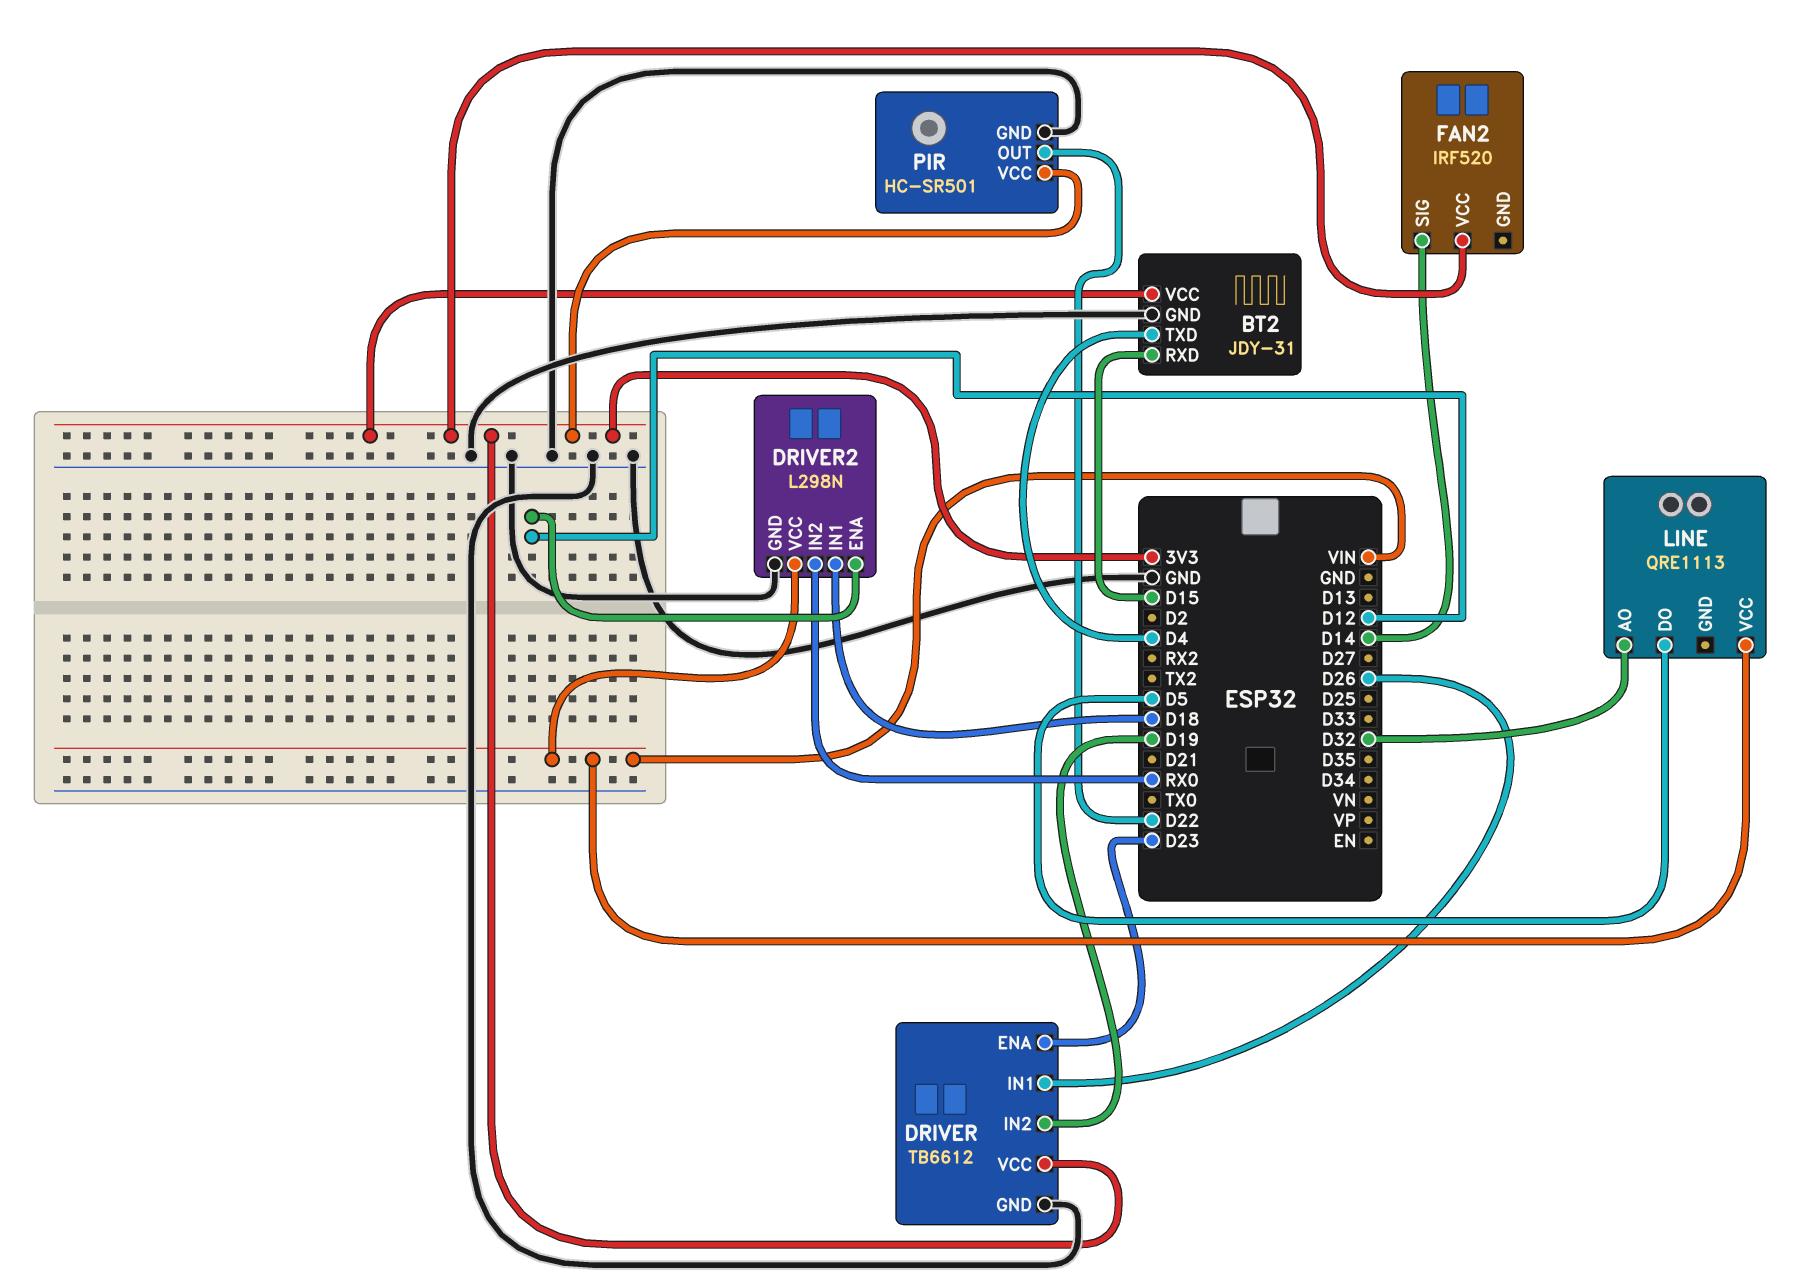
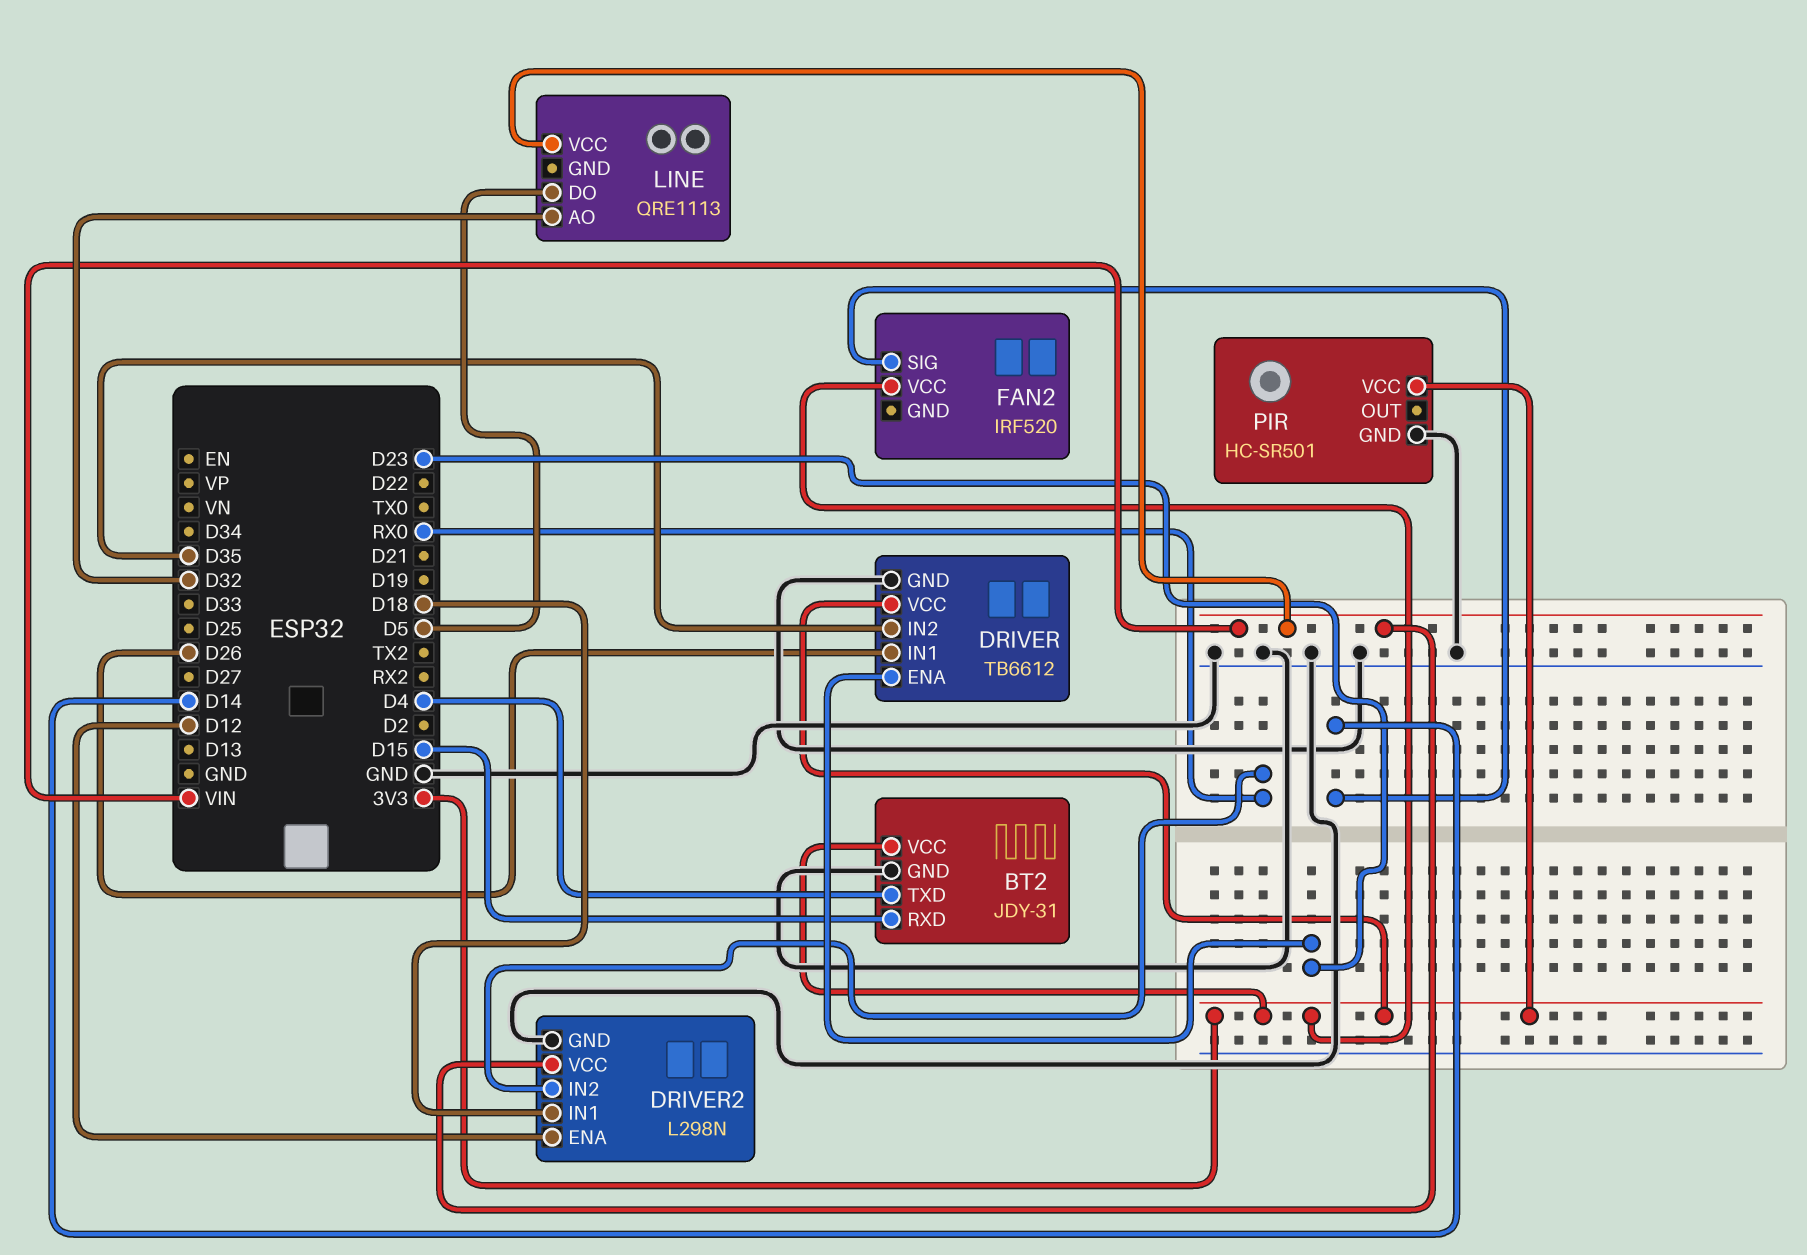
DRIVER pin IN2: D19 -> D35
PIR pin OUT: D22 -> none

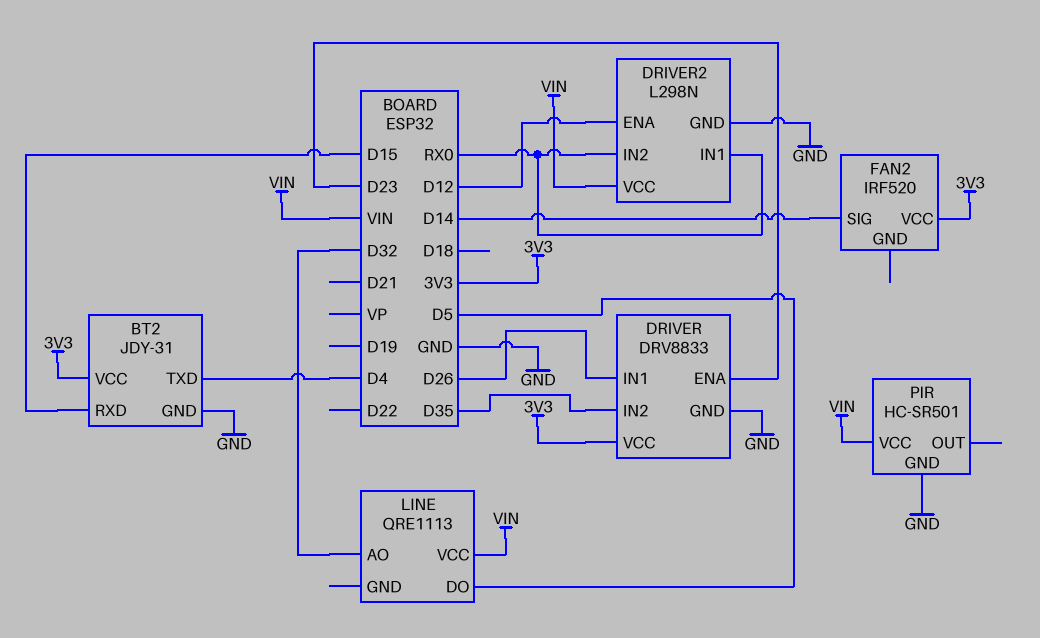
DRIVER: TB6612 -> DRV8833
DRIVER2 pin IN1: D18 -> RX0
PIR pin VCC: 3V3 -> VIN

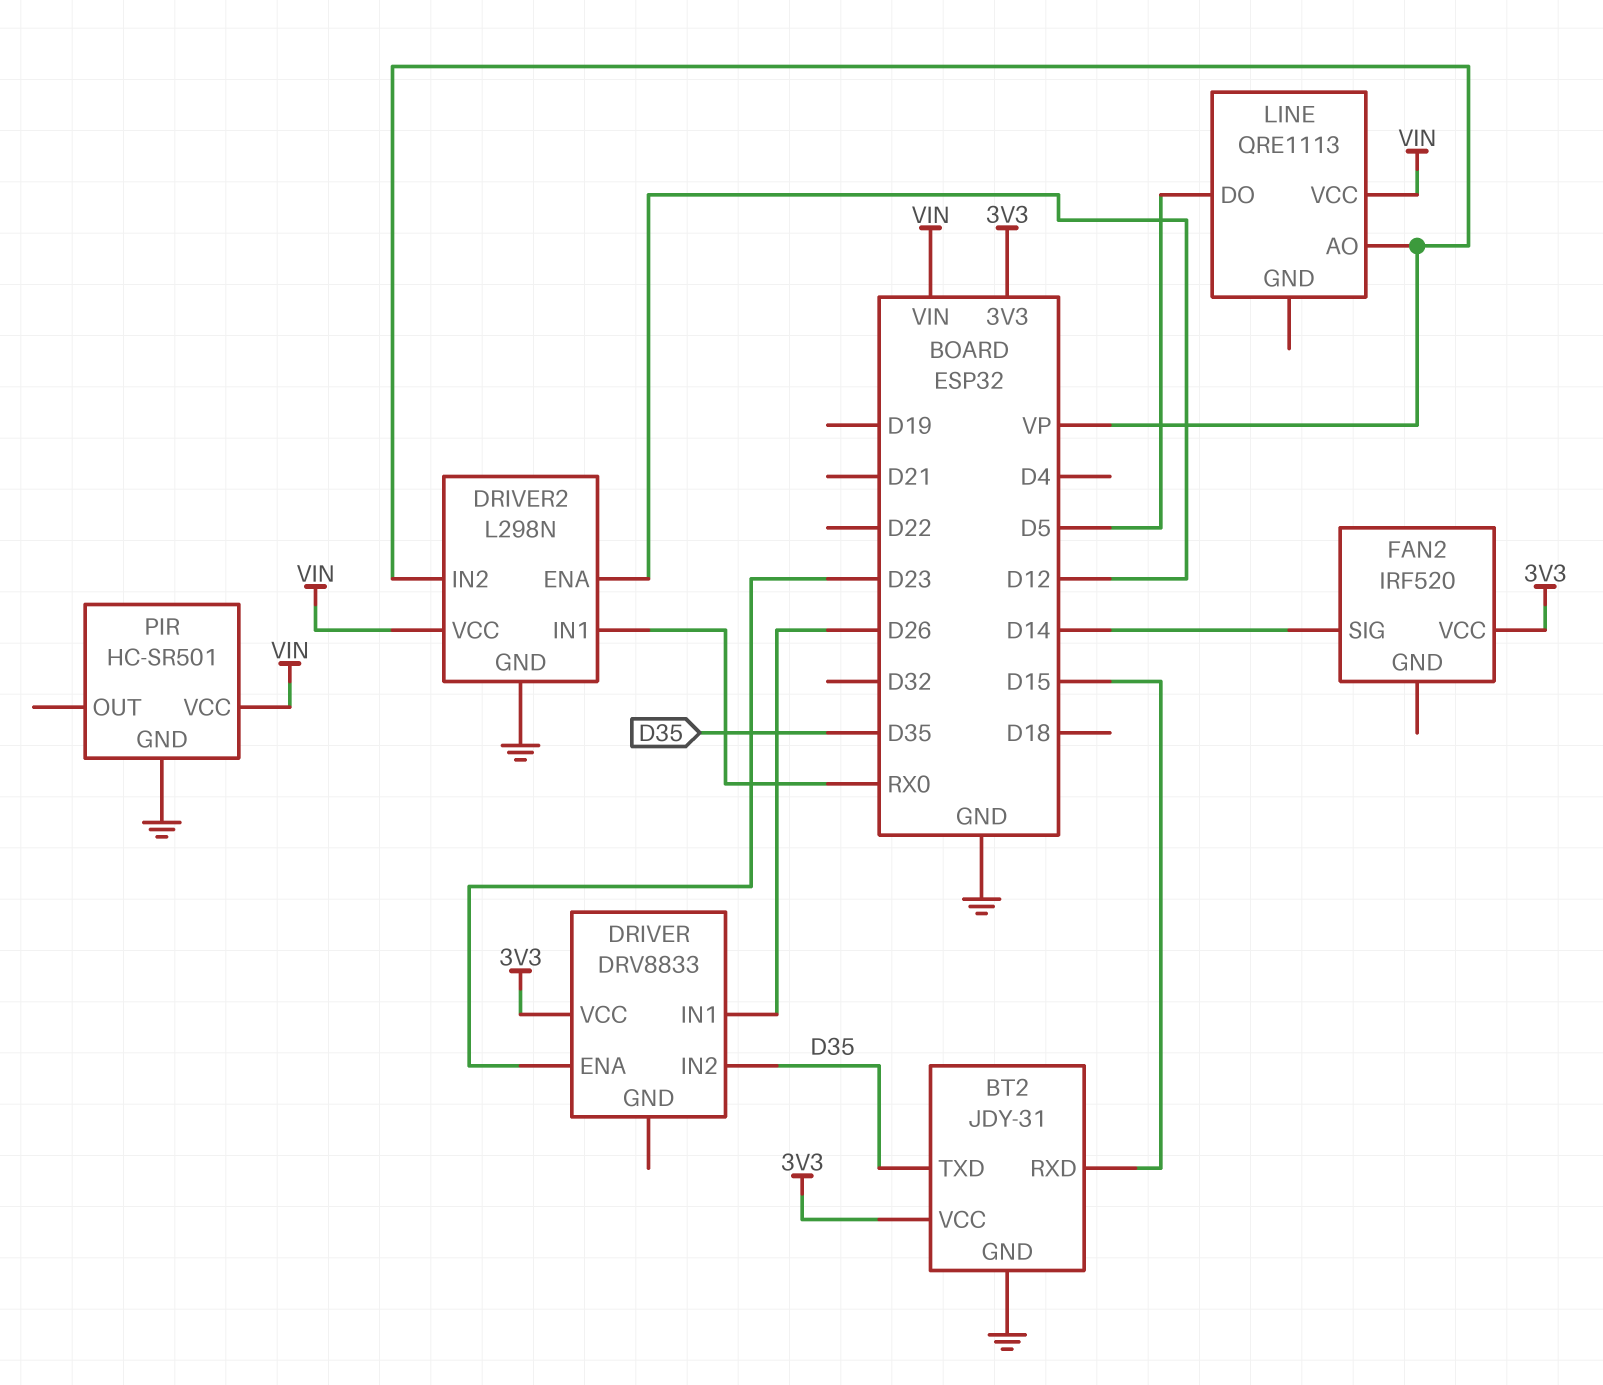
BT2 pin TXD: D4 -> D35
DRIVER pin GND: GND -> none
DRIVER2 pin IN2: RX0 -> VP
LINE pin AO: D32 -> VP

